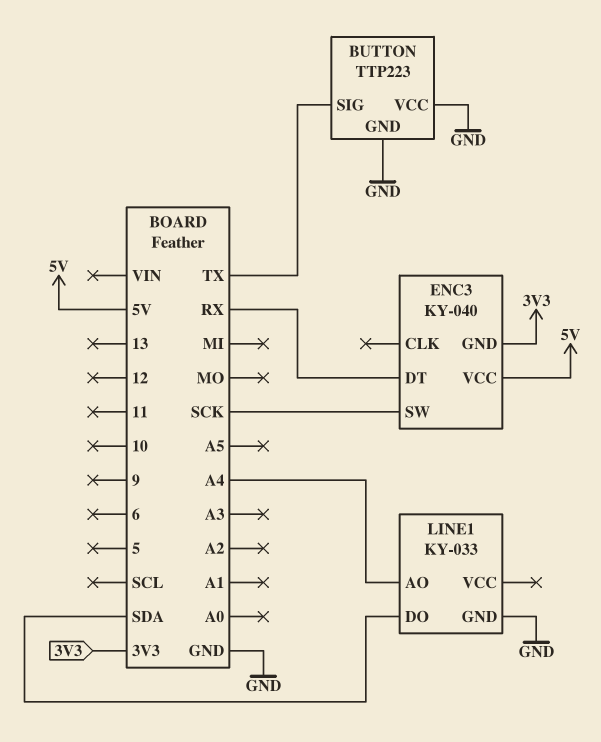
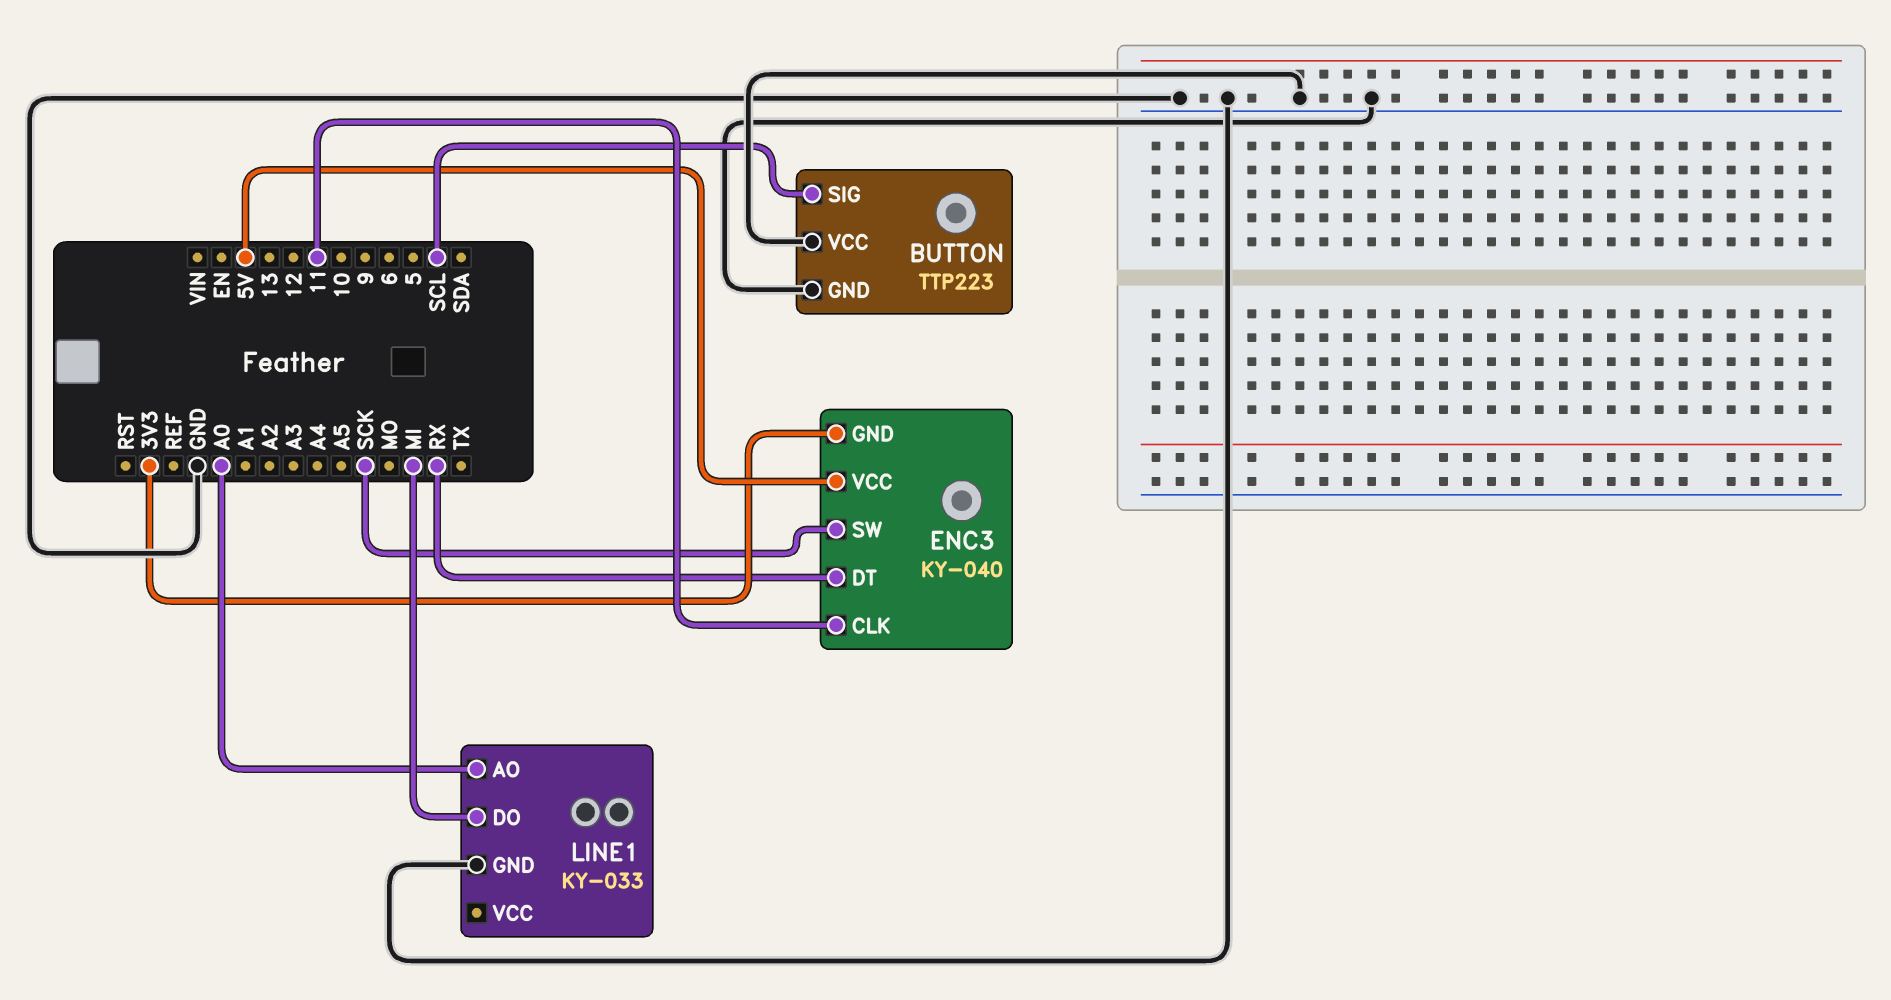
BUTTON pin SIG: TX -> SCL
ENC3 pin CLK: none -> 11
LINE1 pin AO: A4 -> A0
LINE1 pin DO: SDA -> MI

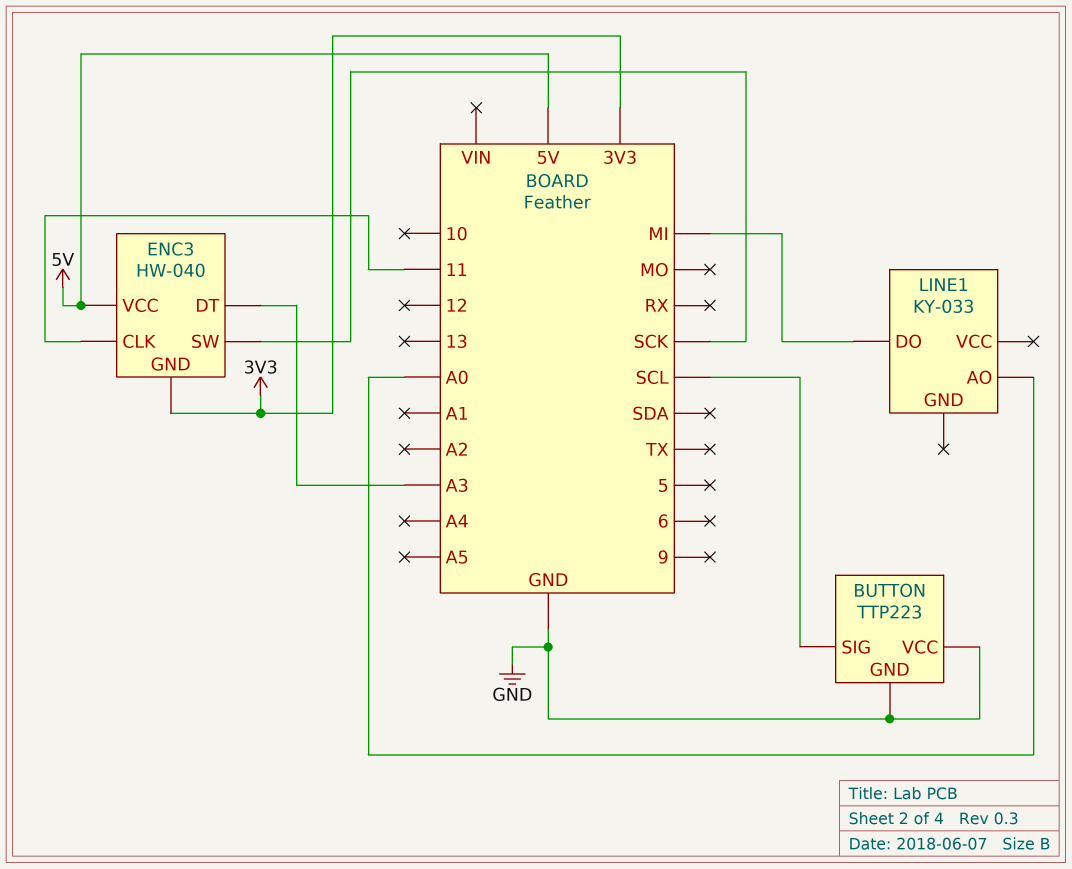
ENC3: KY-040 -> HW-040
ENC3 pin DT: RX -> A3
LINE1 pin GND: GND -> none

